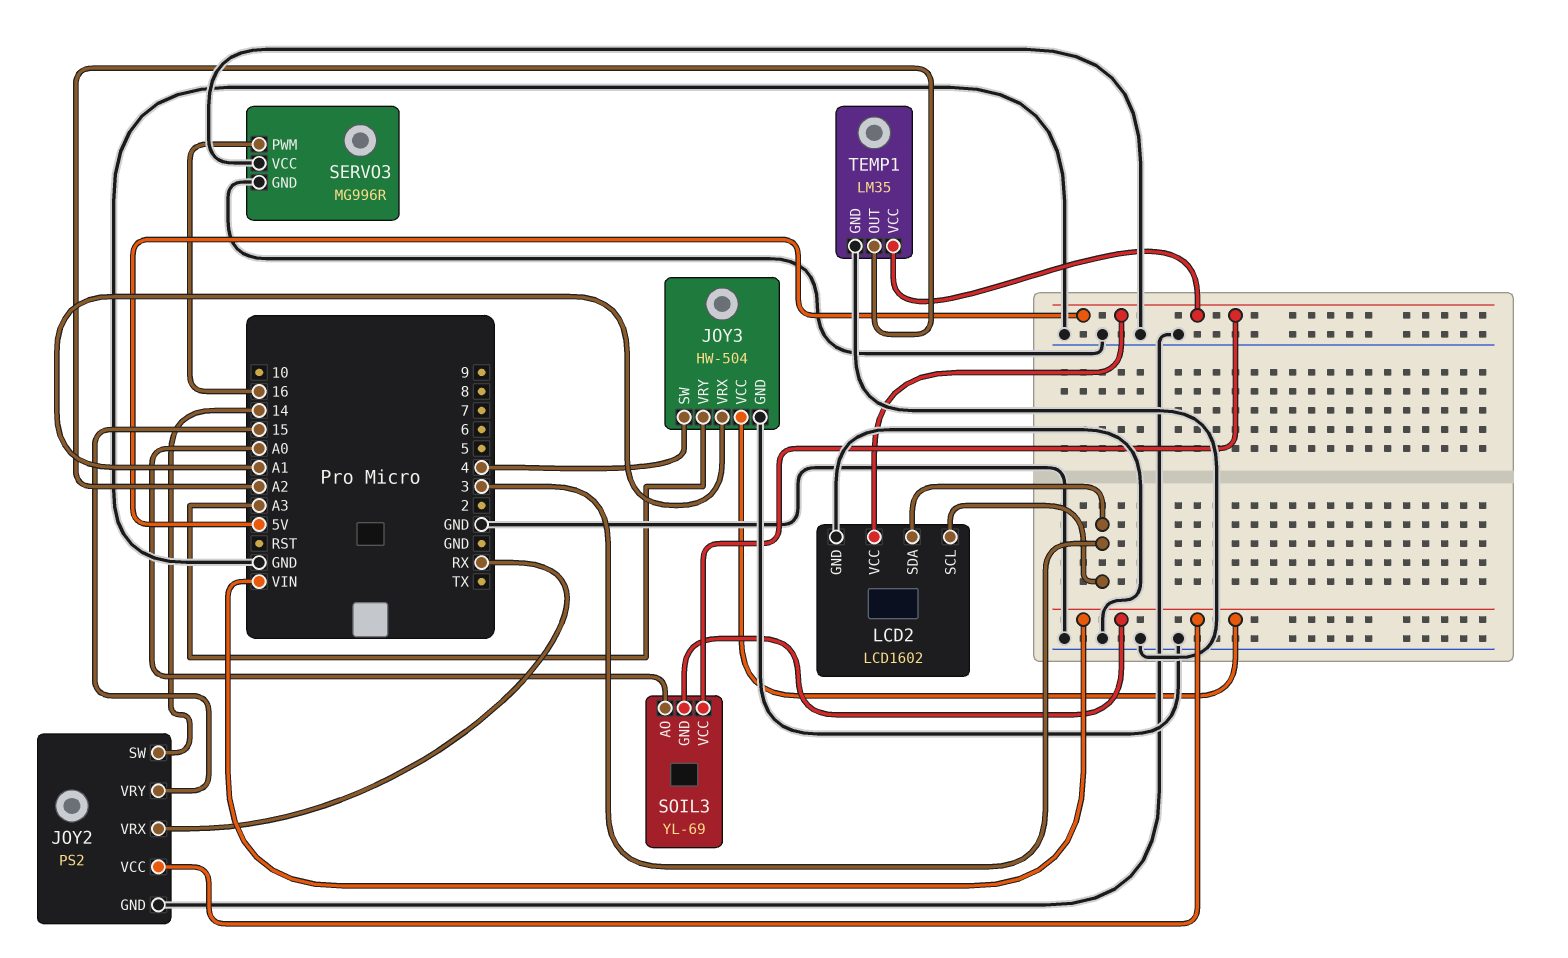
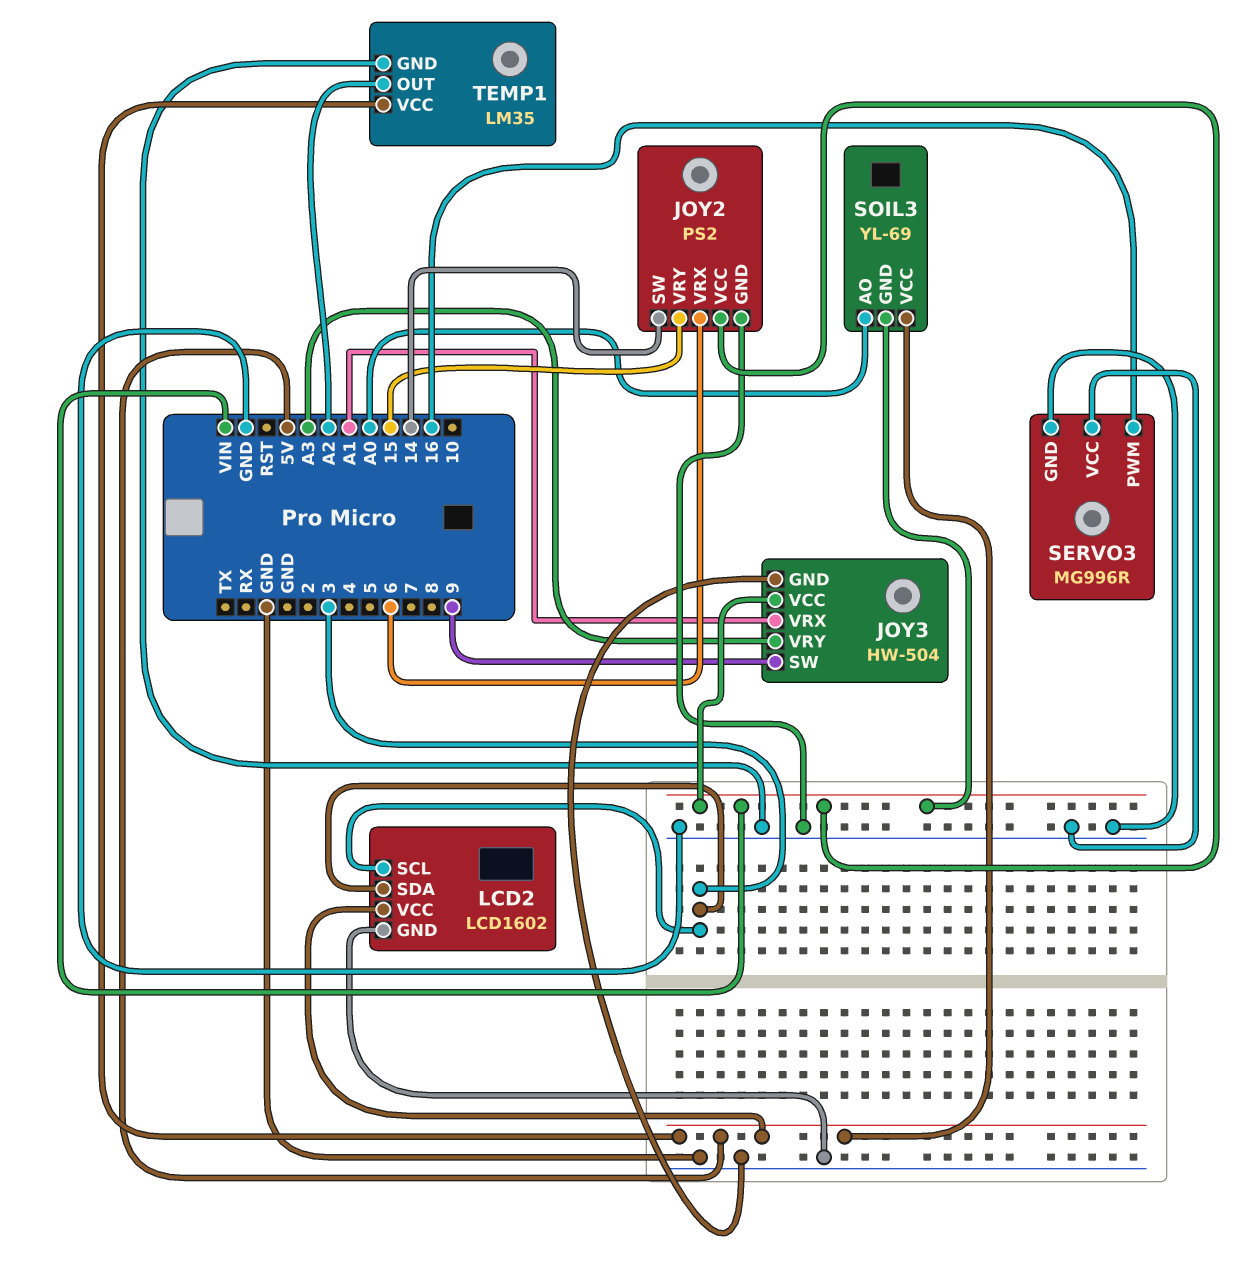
JOY2 pin VRX: RX -> 6
JOY3 pin SW: 4 -> 9

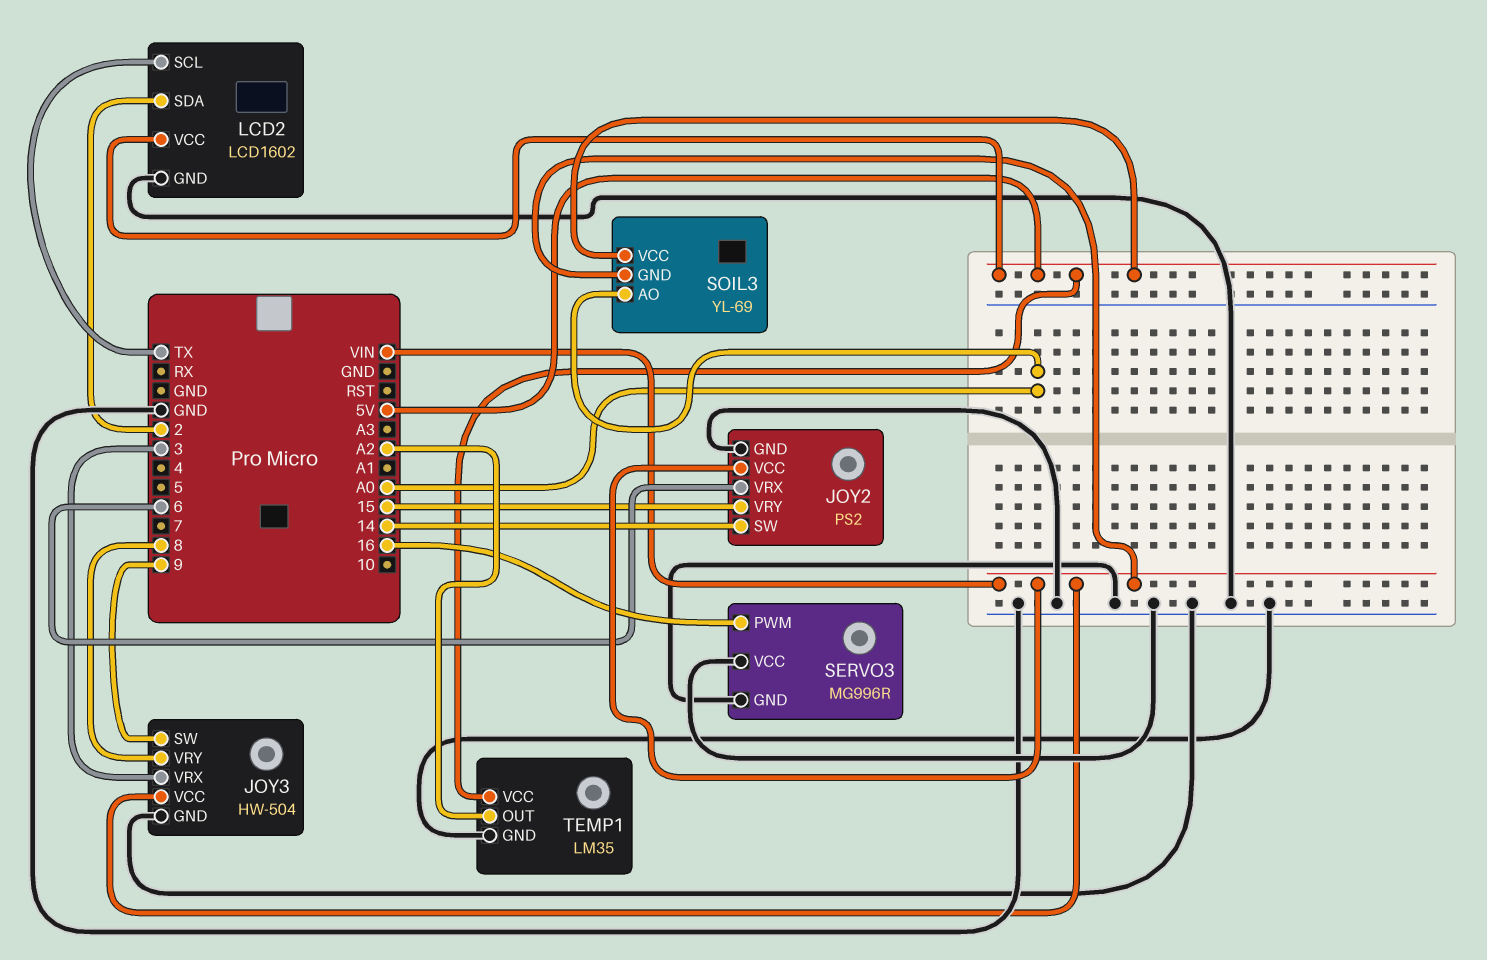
JOY3 pin VRX: A1 -> 3
JOY3 pin VRY: A3 -> 8
LCD2 pin SCL: 3 -> TX
LCD2 pin SDA: 3 -> 2

